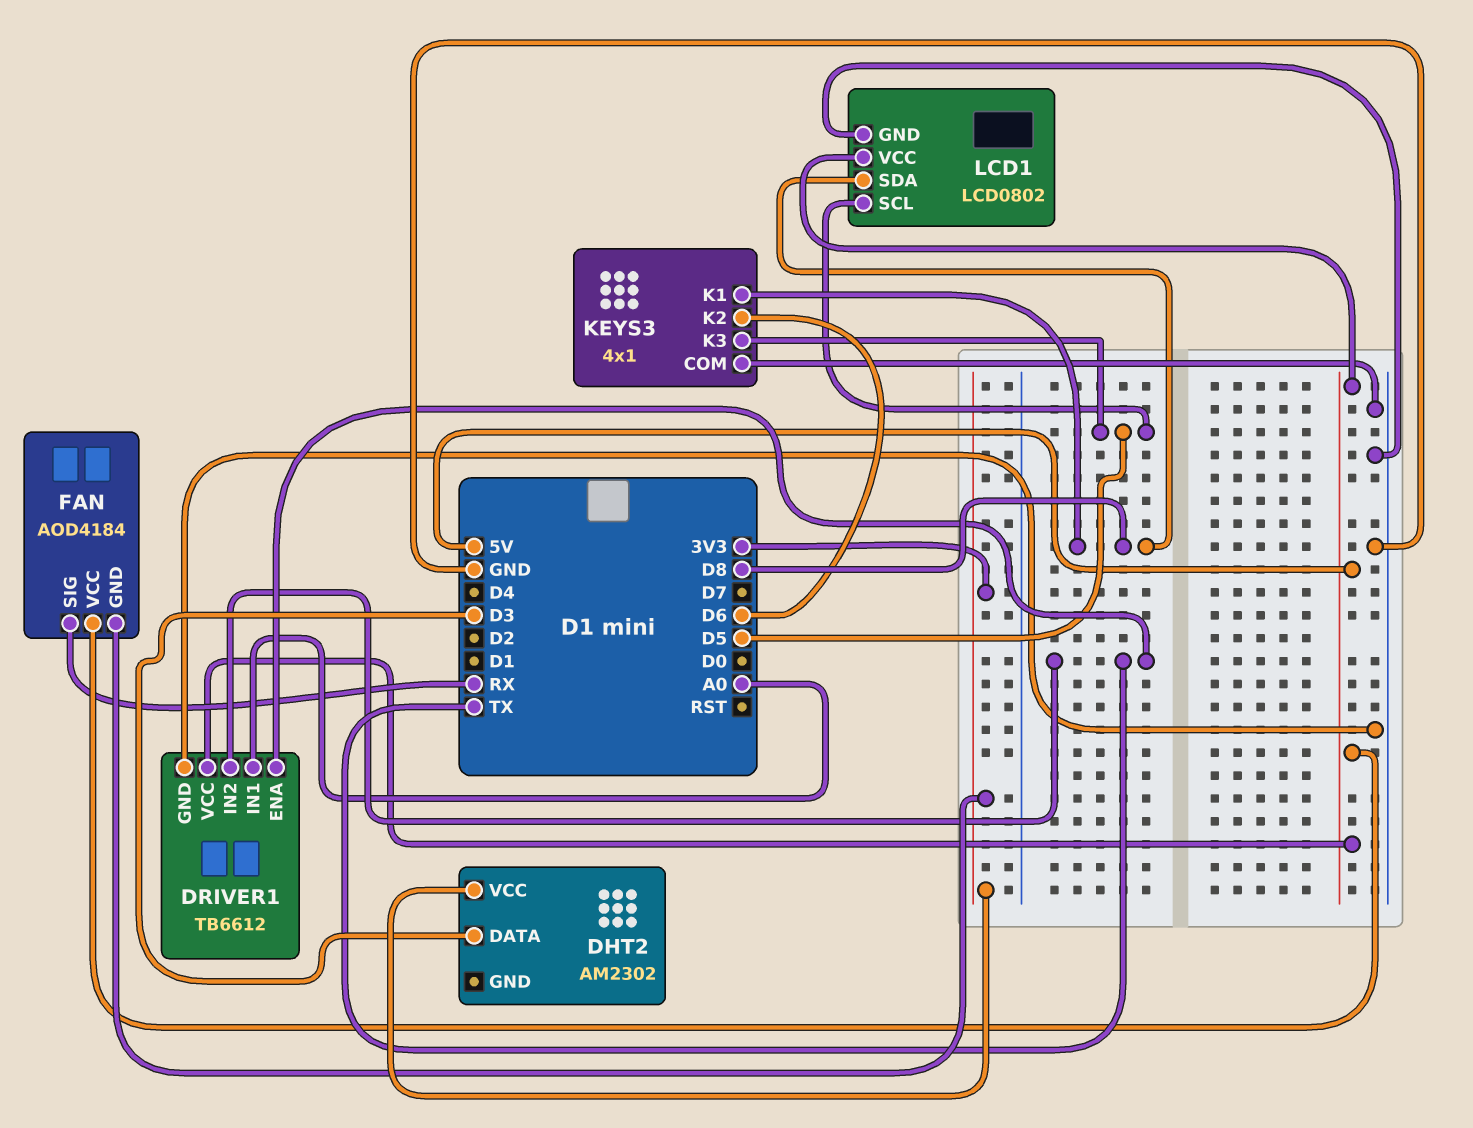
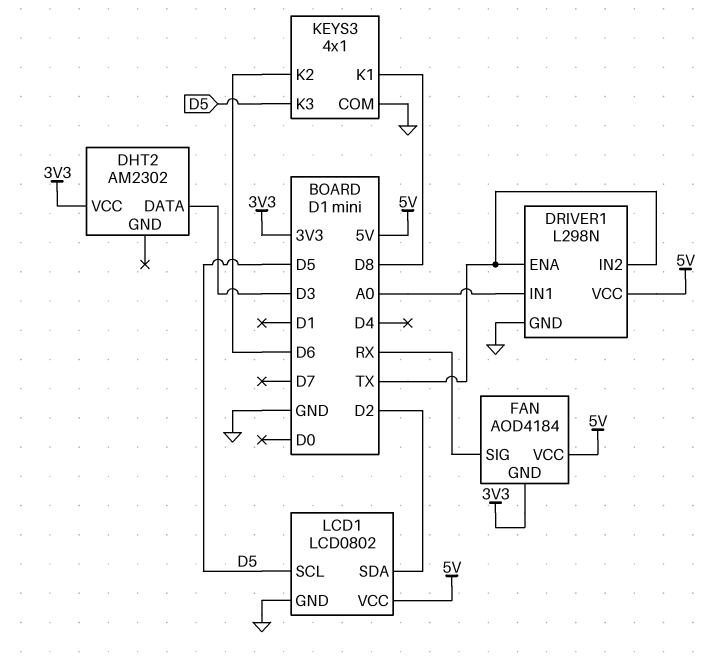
DRIVER1: TB6612 -> L298N
LCD1 pin SDA: D8 -> D2

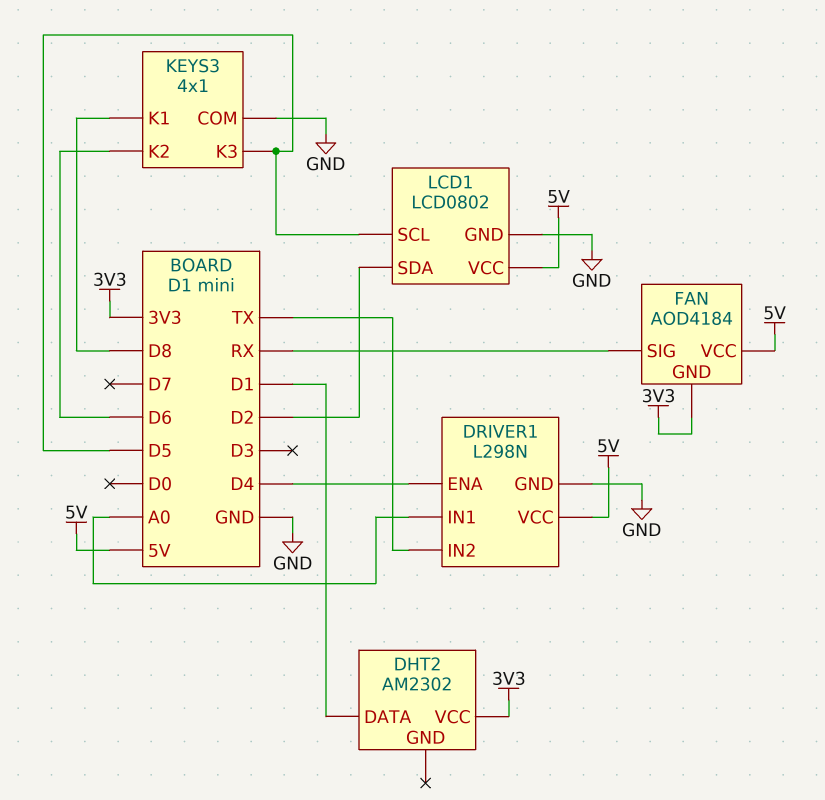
DHT2 pin DATA: D3 -> D1
DRIVER1 pin ENA: TX -> D4

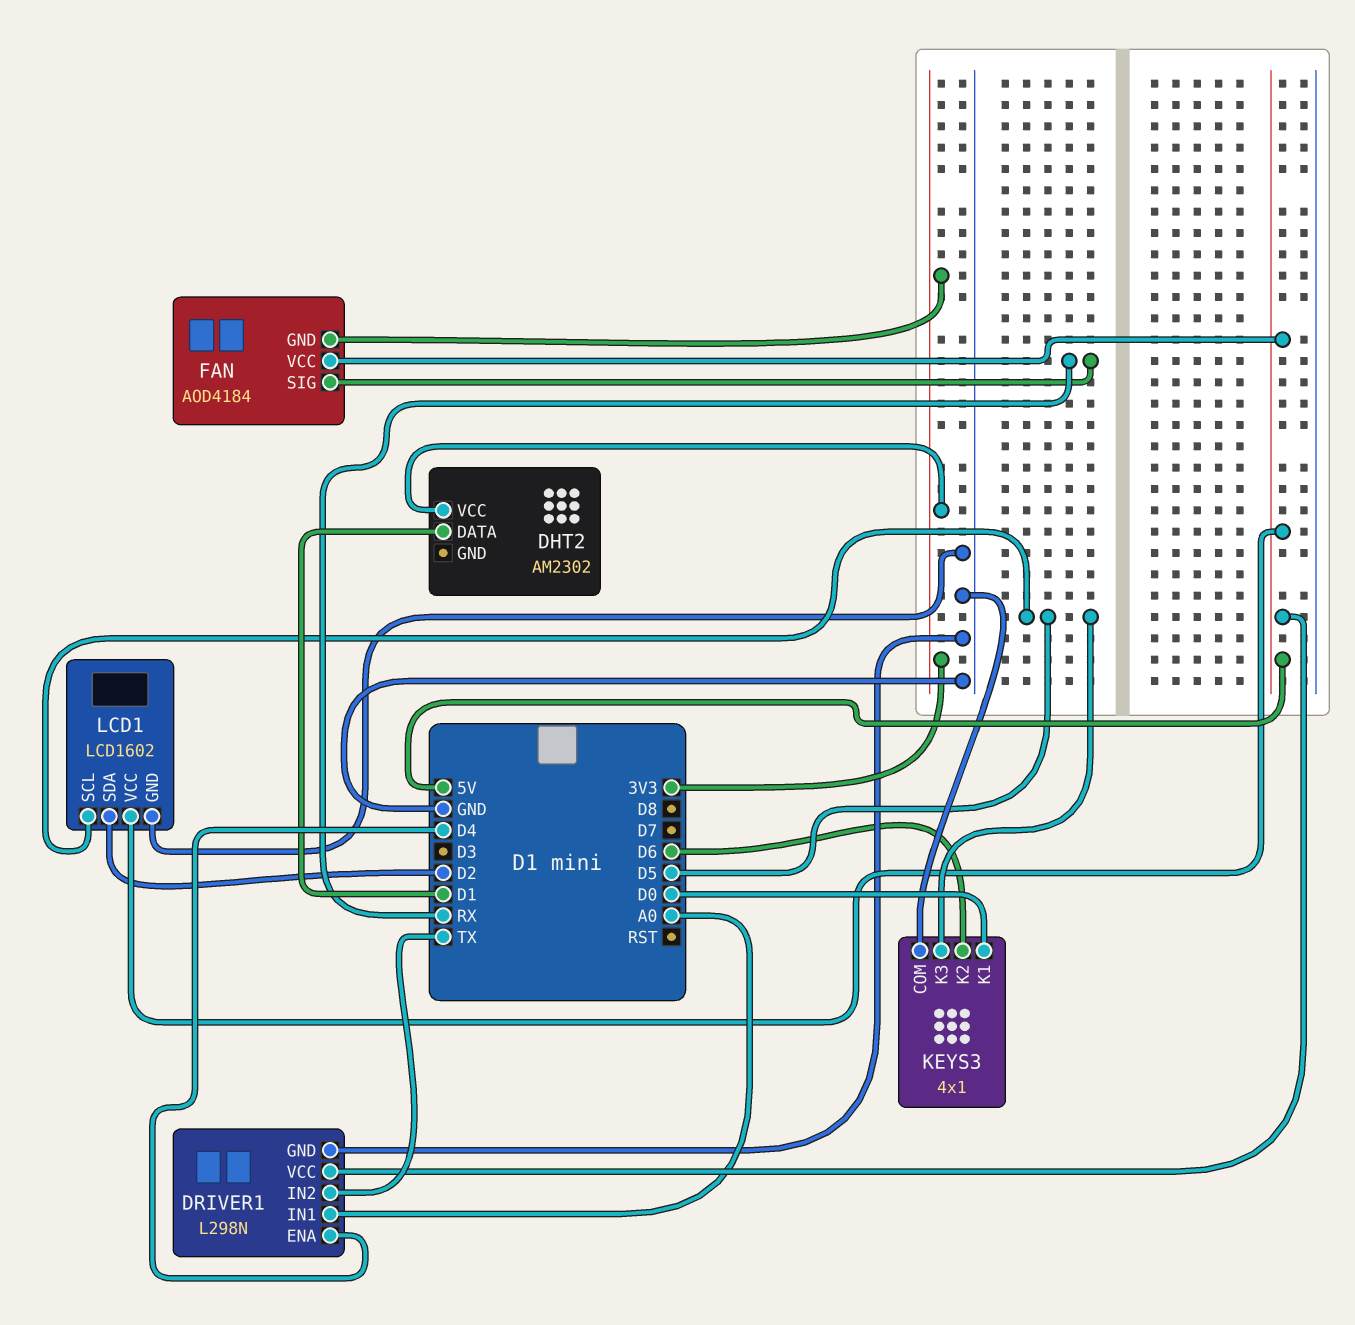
KEYS3 pin K1: D8 -> D0
LCD1: LCD0802 -> LCD1602

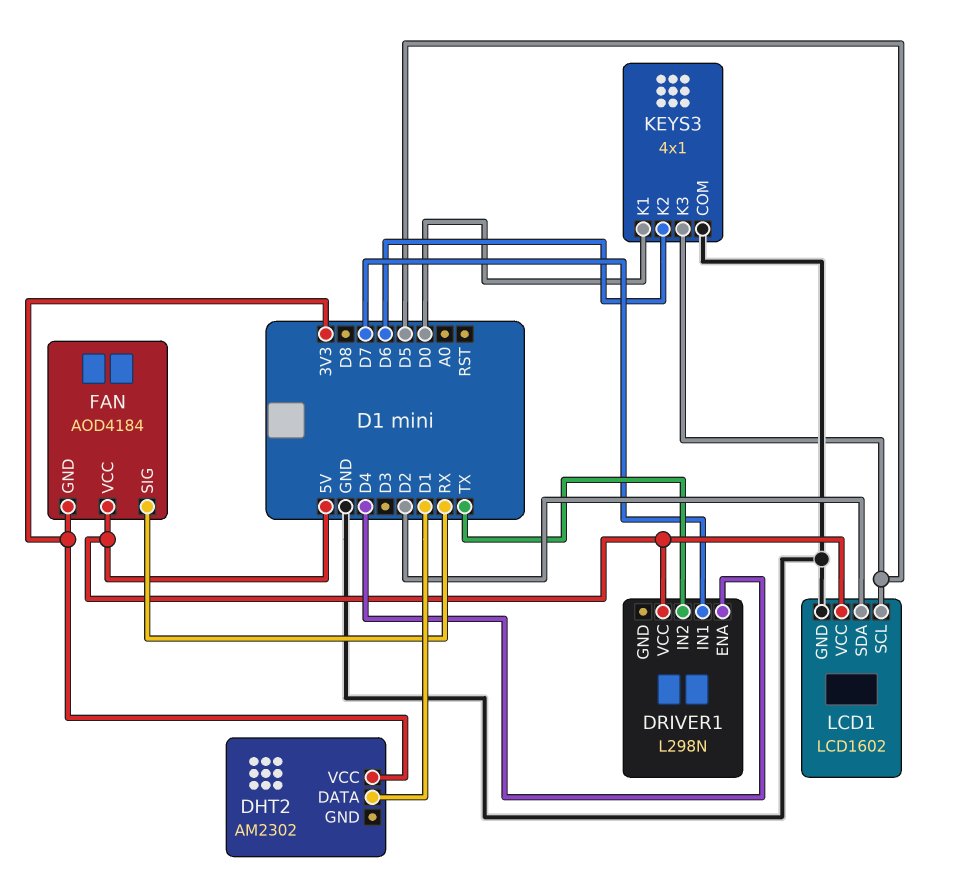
DRIVER1 pin GND: GND -> none
DRIVER1 pin IN1: A0 -> D7

